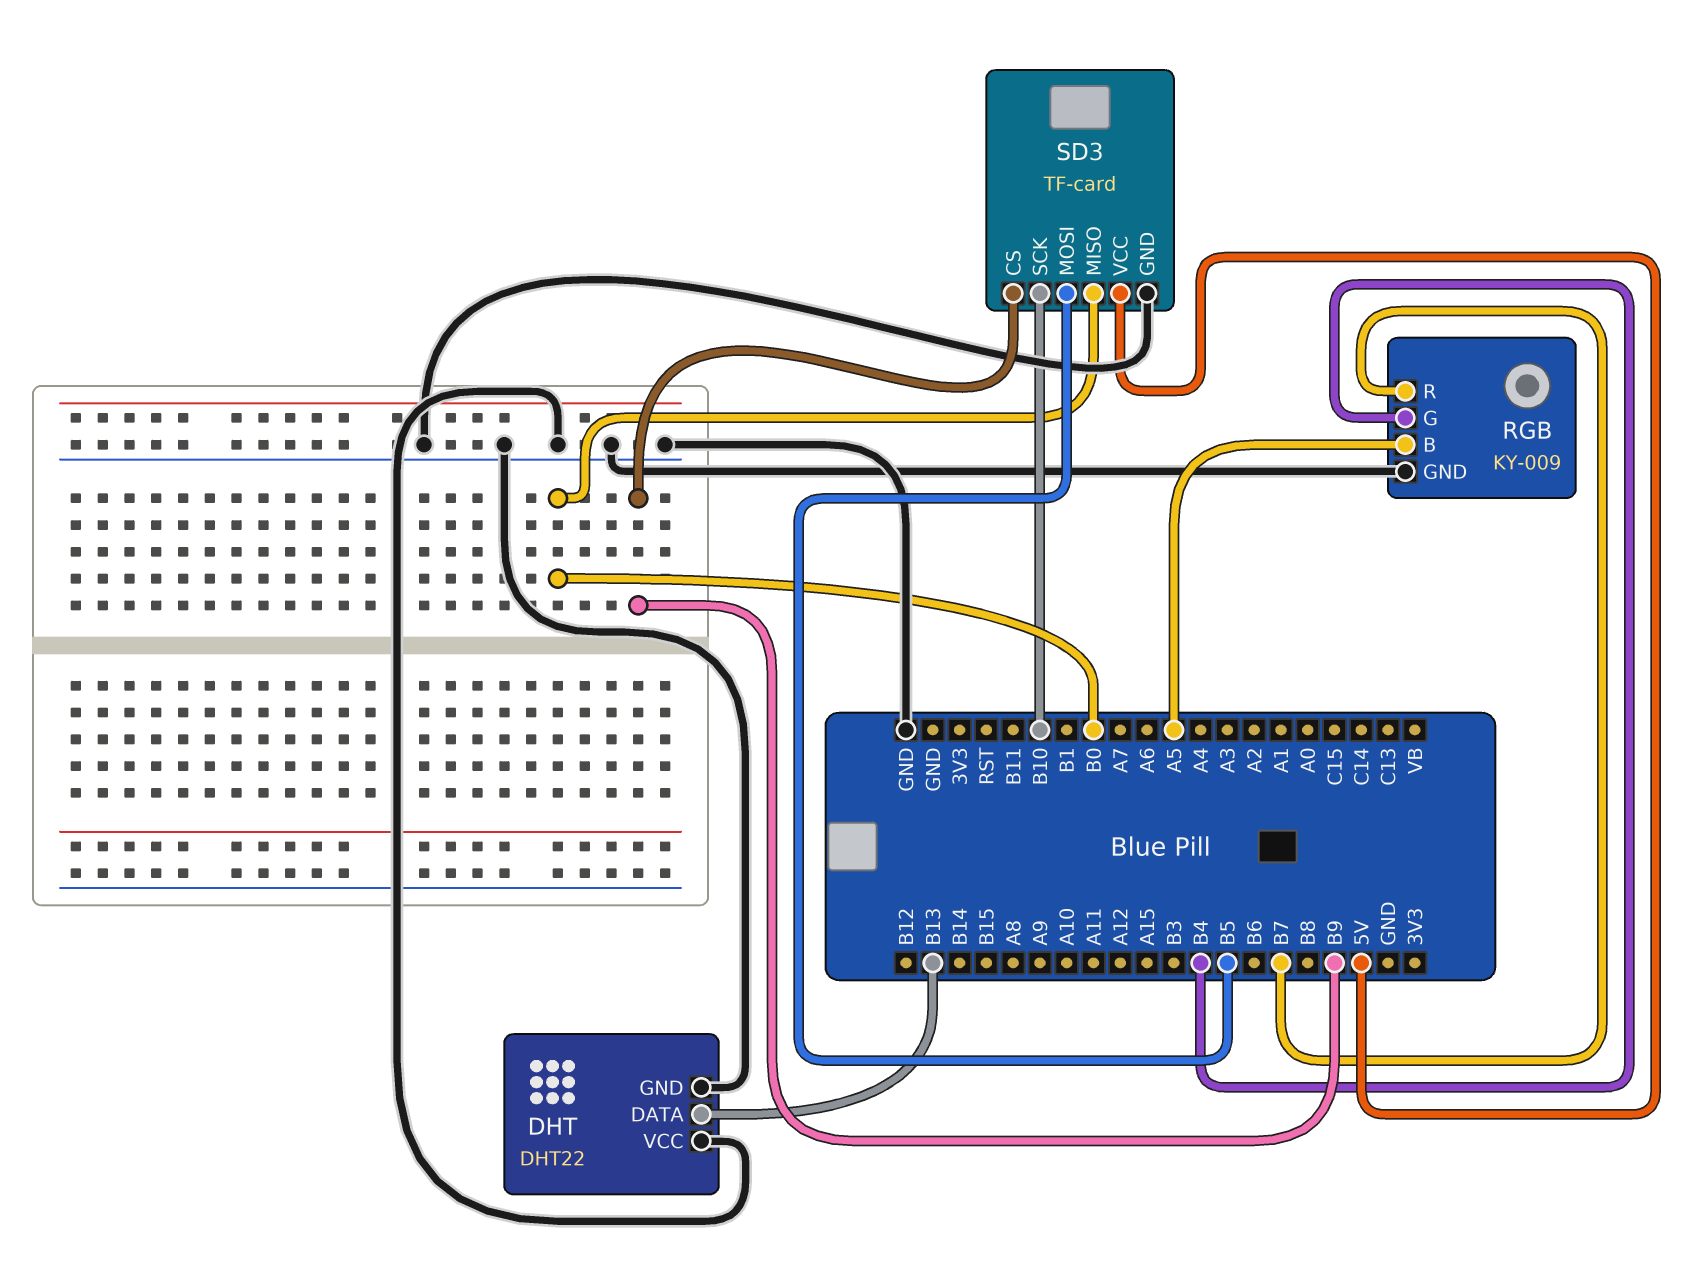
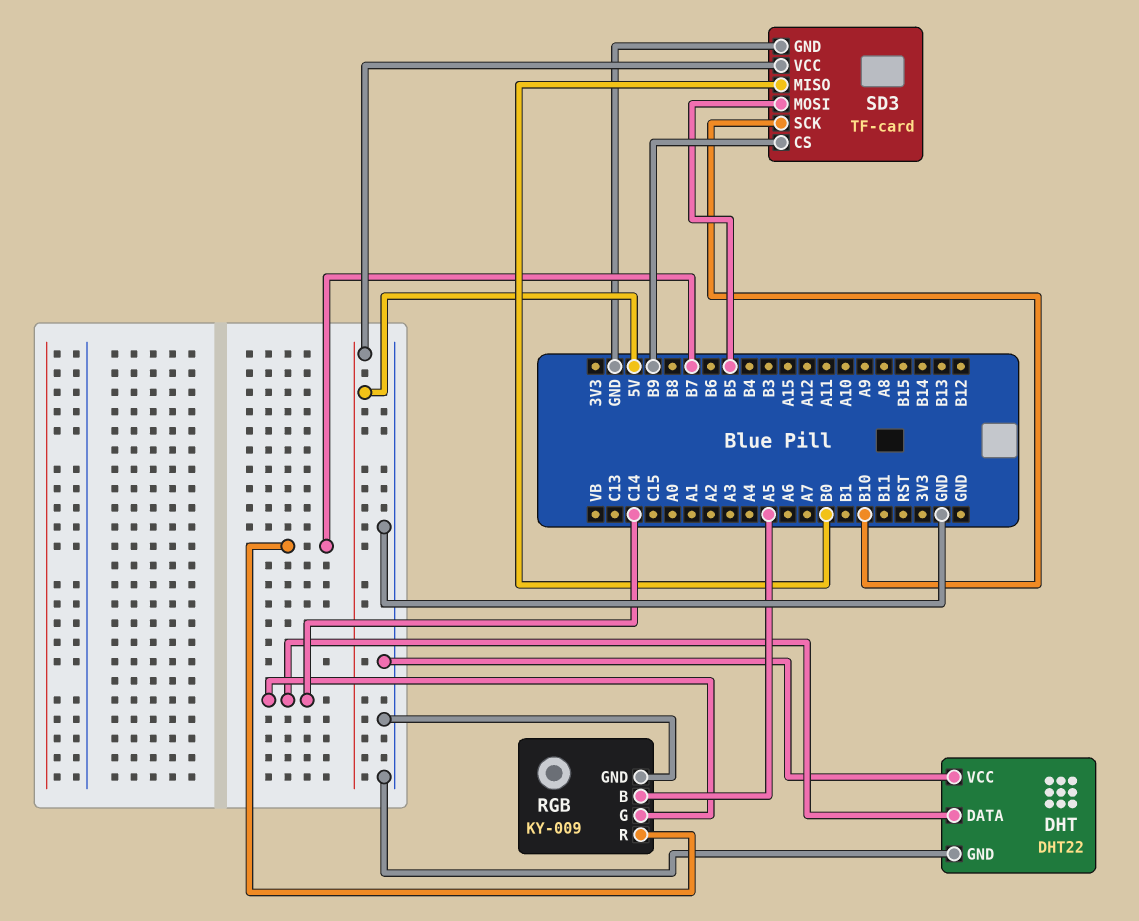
DHT pin DATA: B13 -> C14
RGB pin G: B4 -> C14

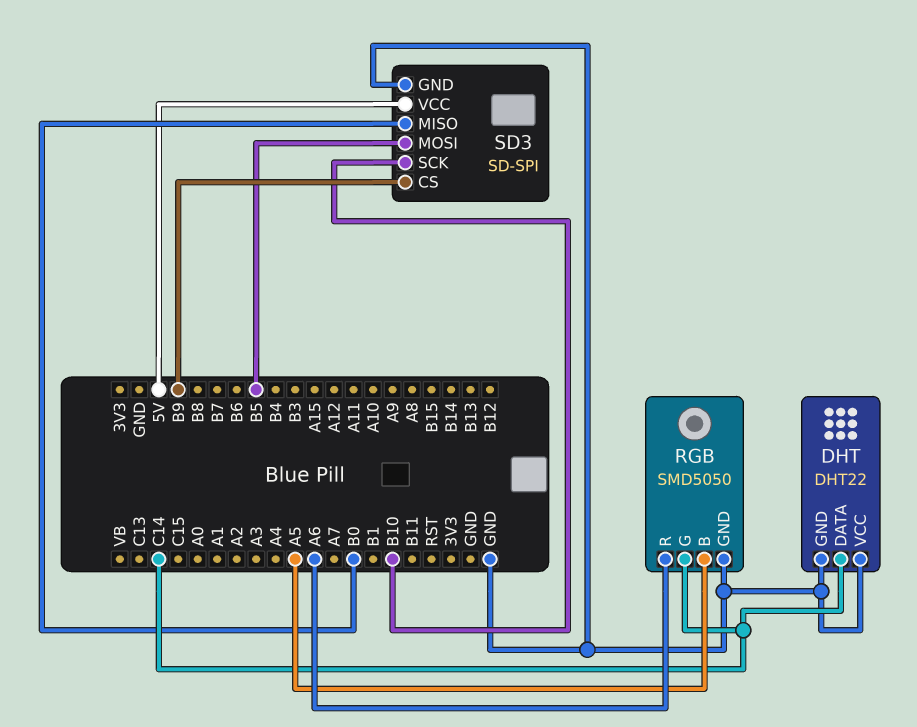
RGB: KY-009 -> SMD5050
RGB pin R: B7 -> A6
SD3: TF-card -> SD-SPI

